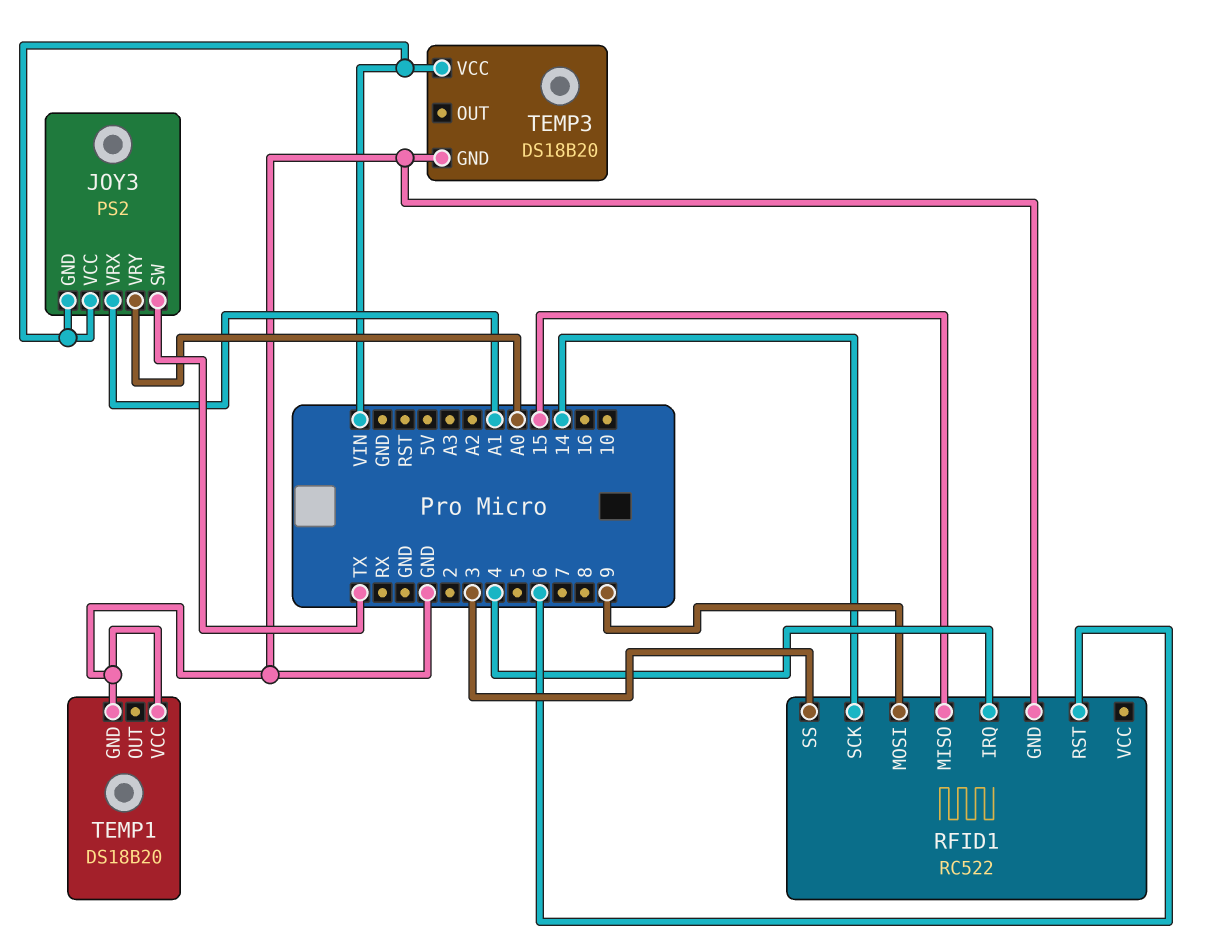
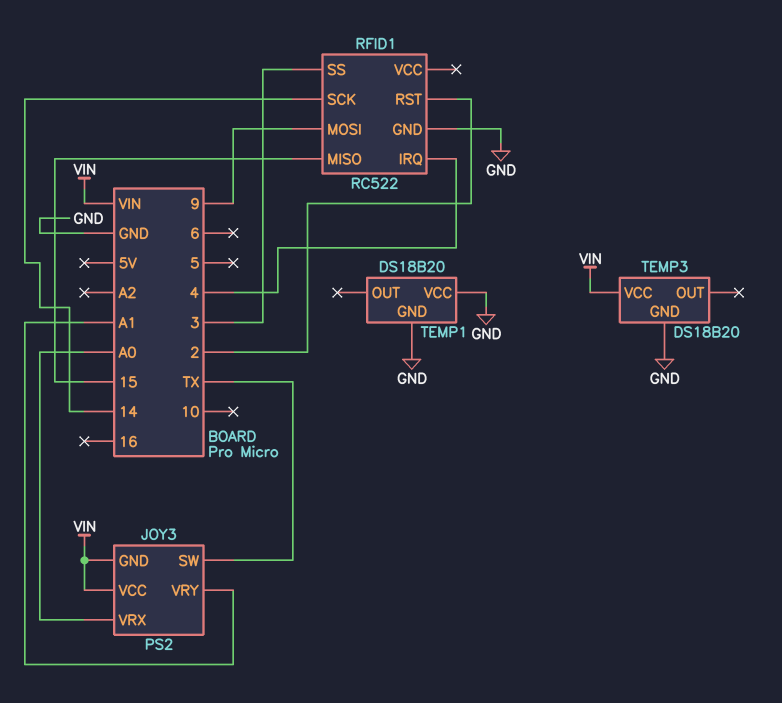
JOY3 pin VRX: A1 -> A0
JOY3 pin VRY: A0 -> A1
RFID1 pin RST: 6 -> 2

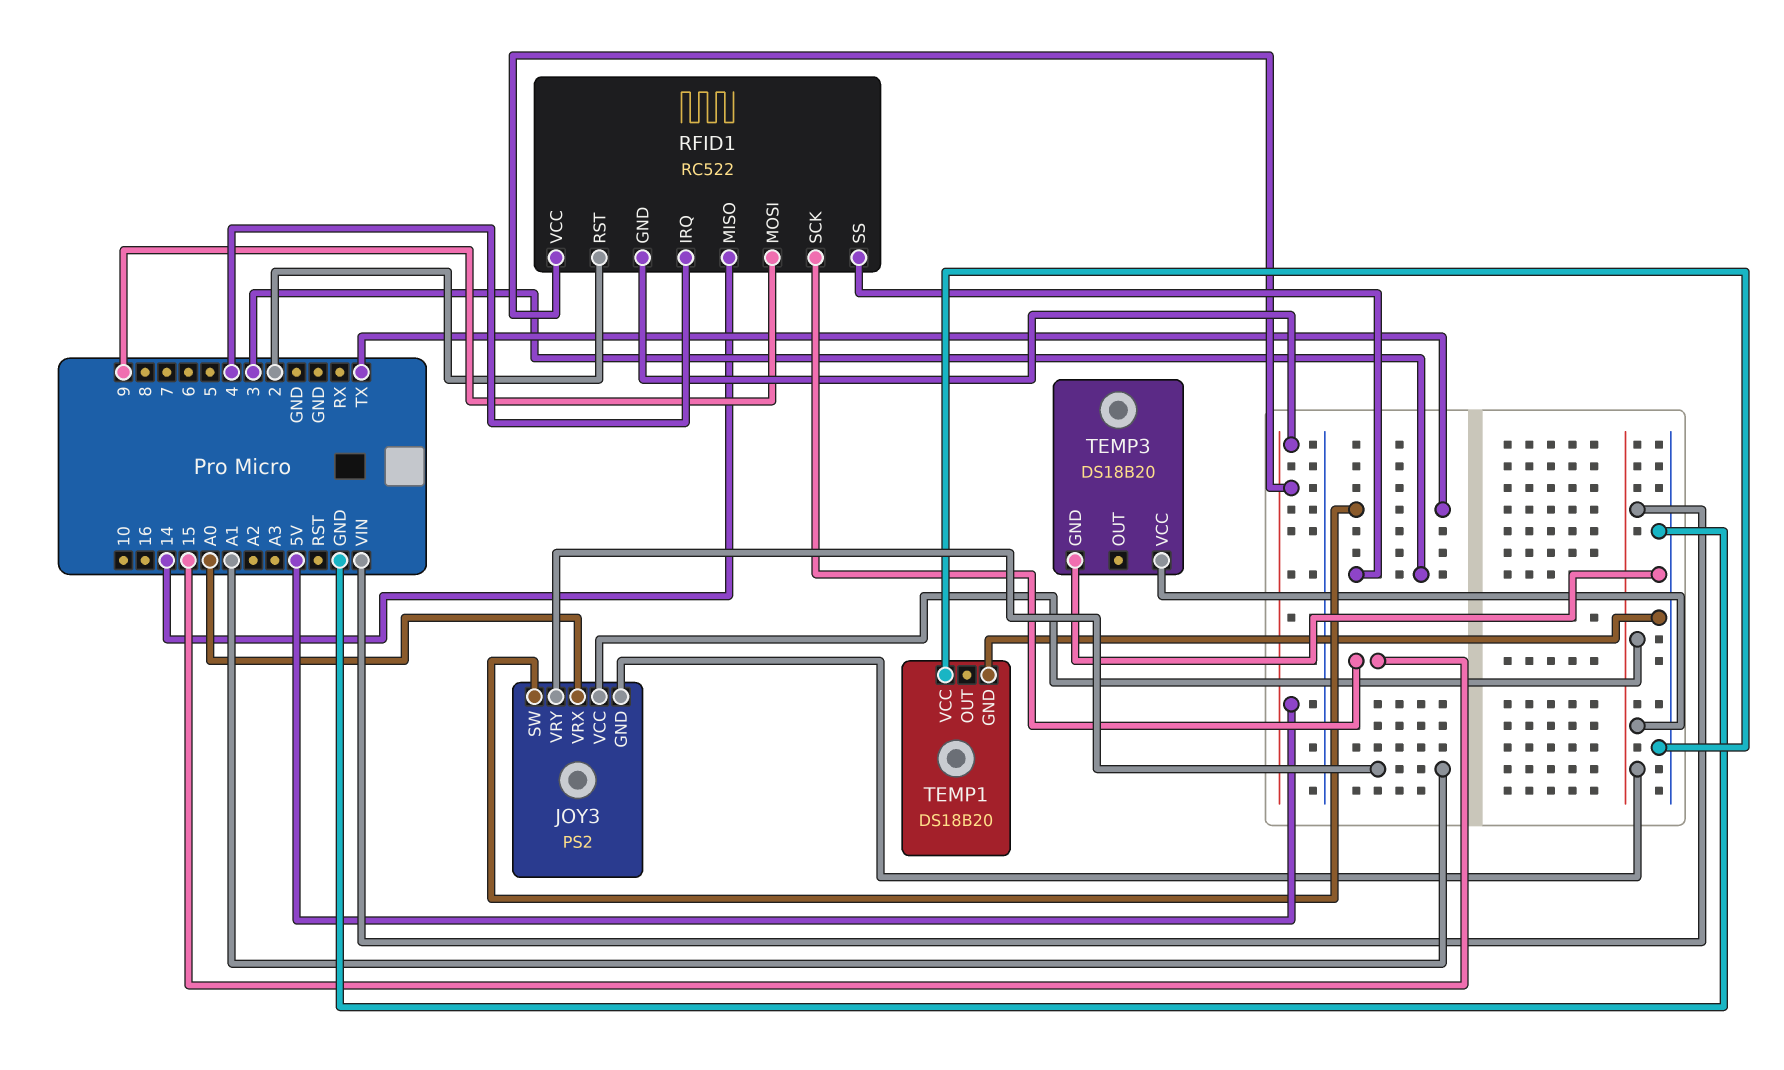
RFID1 pin GND: GND -> 5V
RFID1 pin MISO: 15 -> 14
RFID1 pin SCK: 14 -> 15
RFID1 pin VCC: none -> 5V

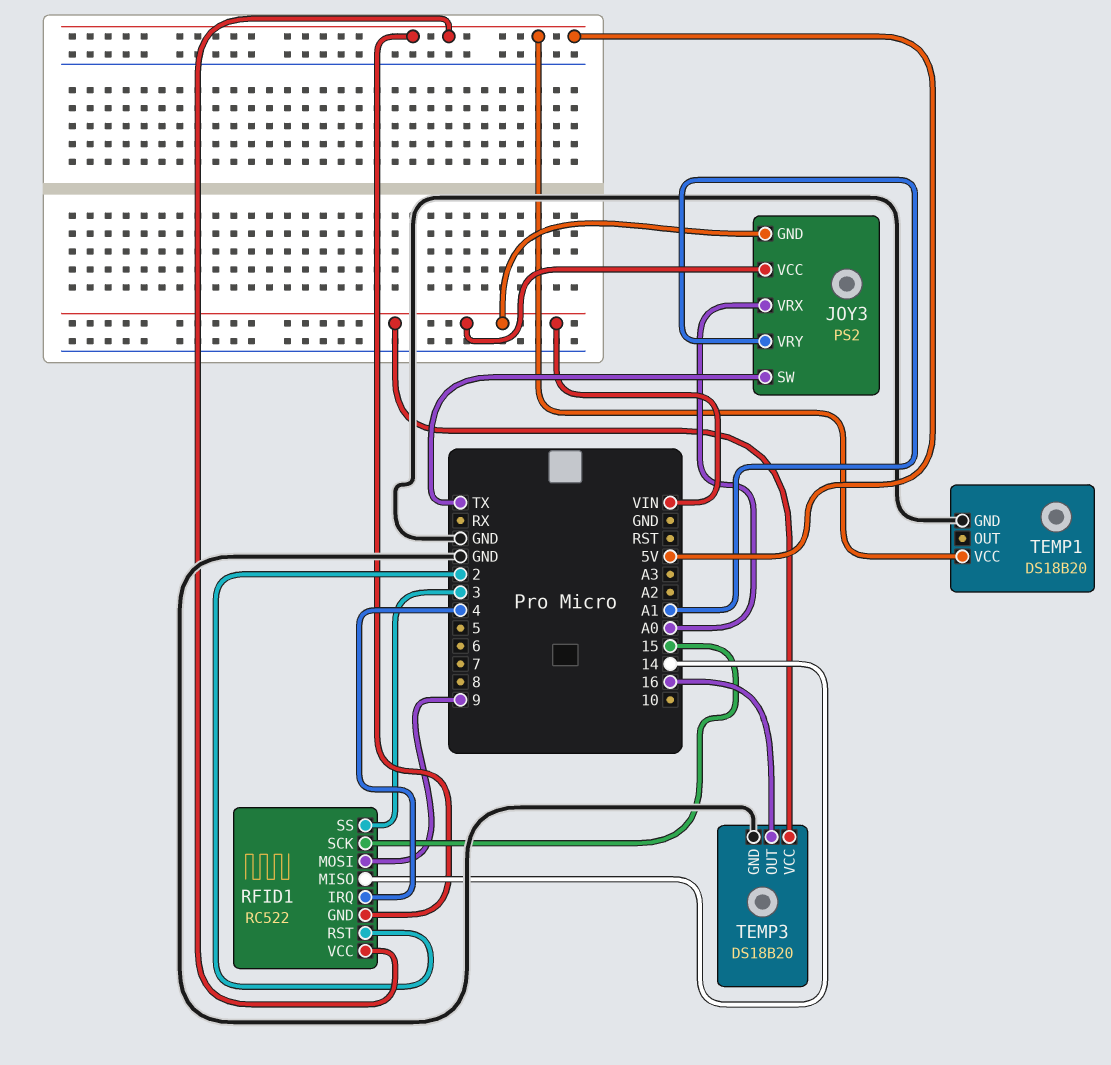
TEMP1 pin VCC: GND -> 5V
TEMP3 pin OUT: none -> 16

